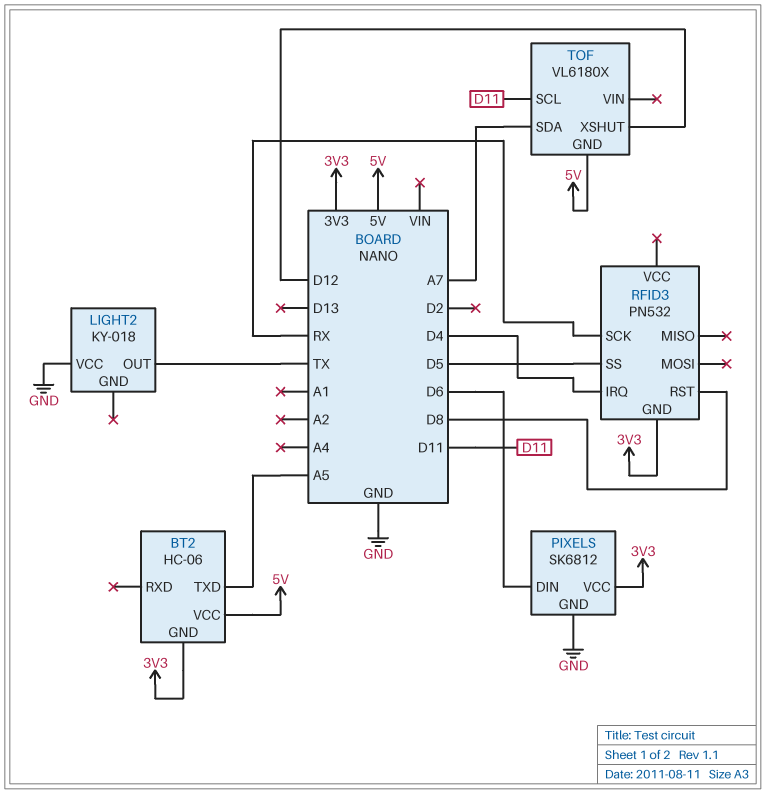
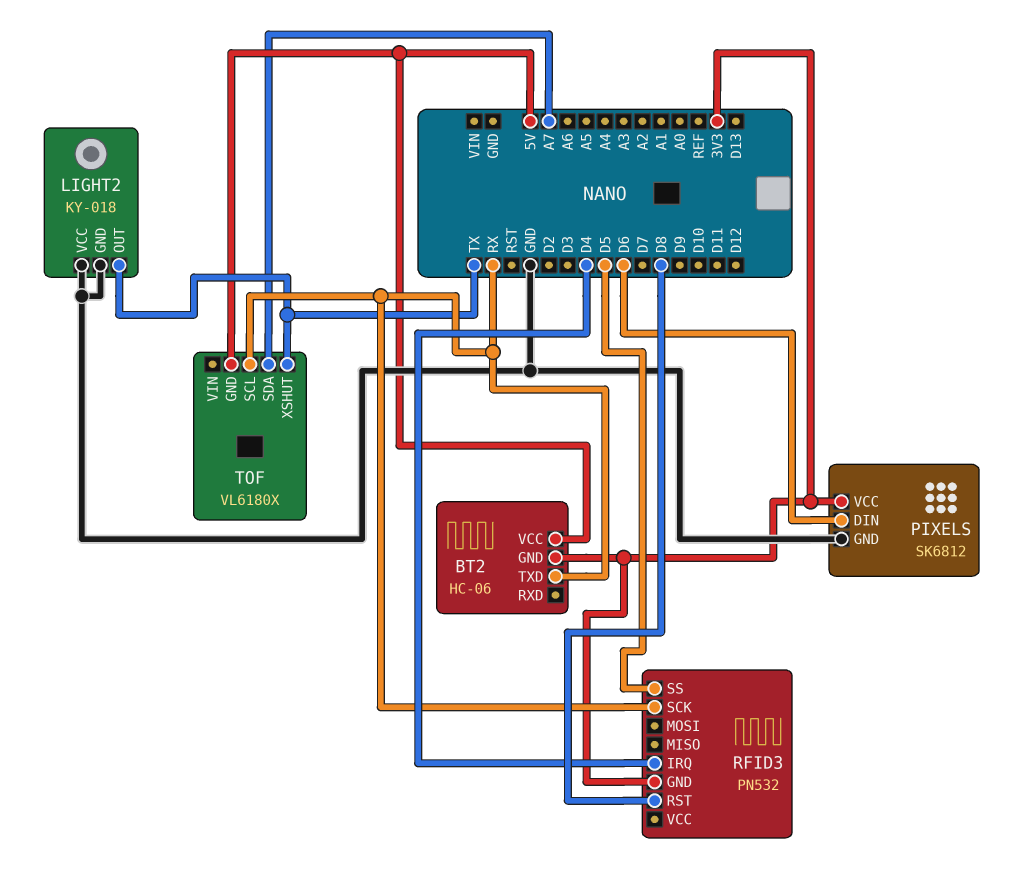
BT2 pin TXD: A5 -> RX
LIGHT2 pin GND: none -> GND
TOF pin SCL: D11 -> RX
TOF pin XSHUT: D12 -> TX

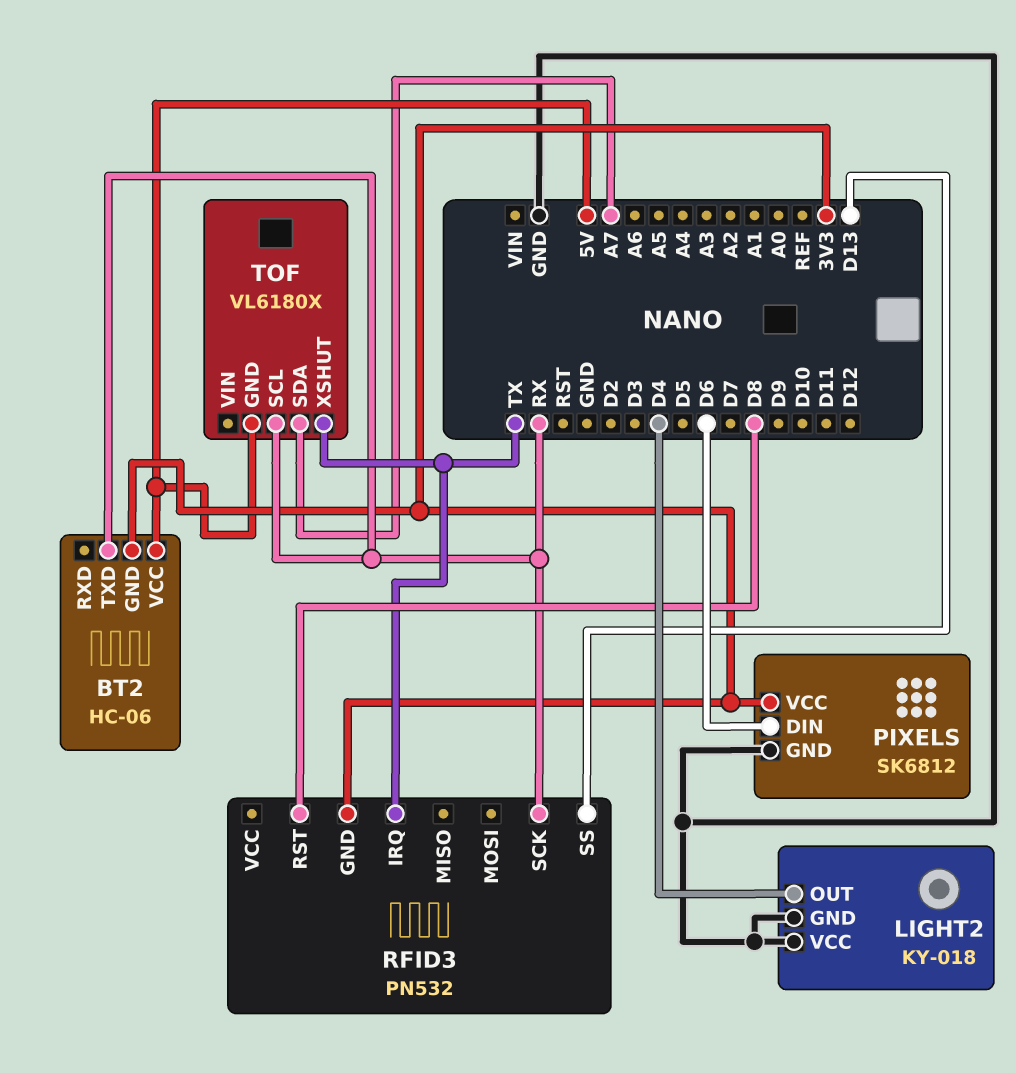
LIGHT2 pin OUT: TX -> D4
RFID3 pin IRQ: D4 -> TX
RFID3 pin SS: D5 -> D13

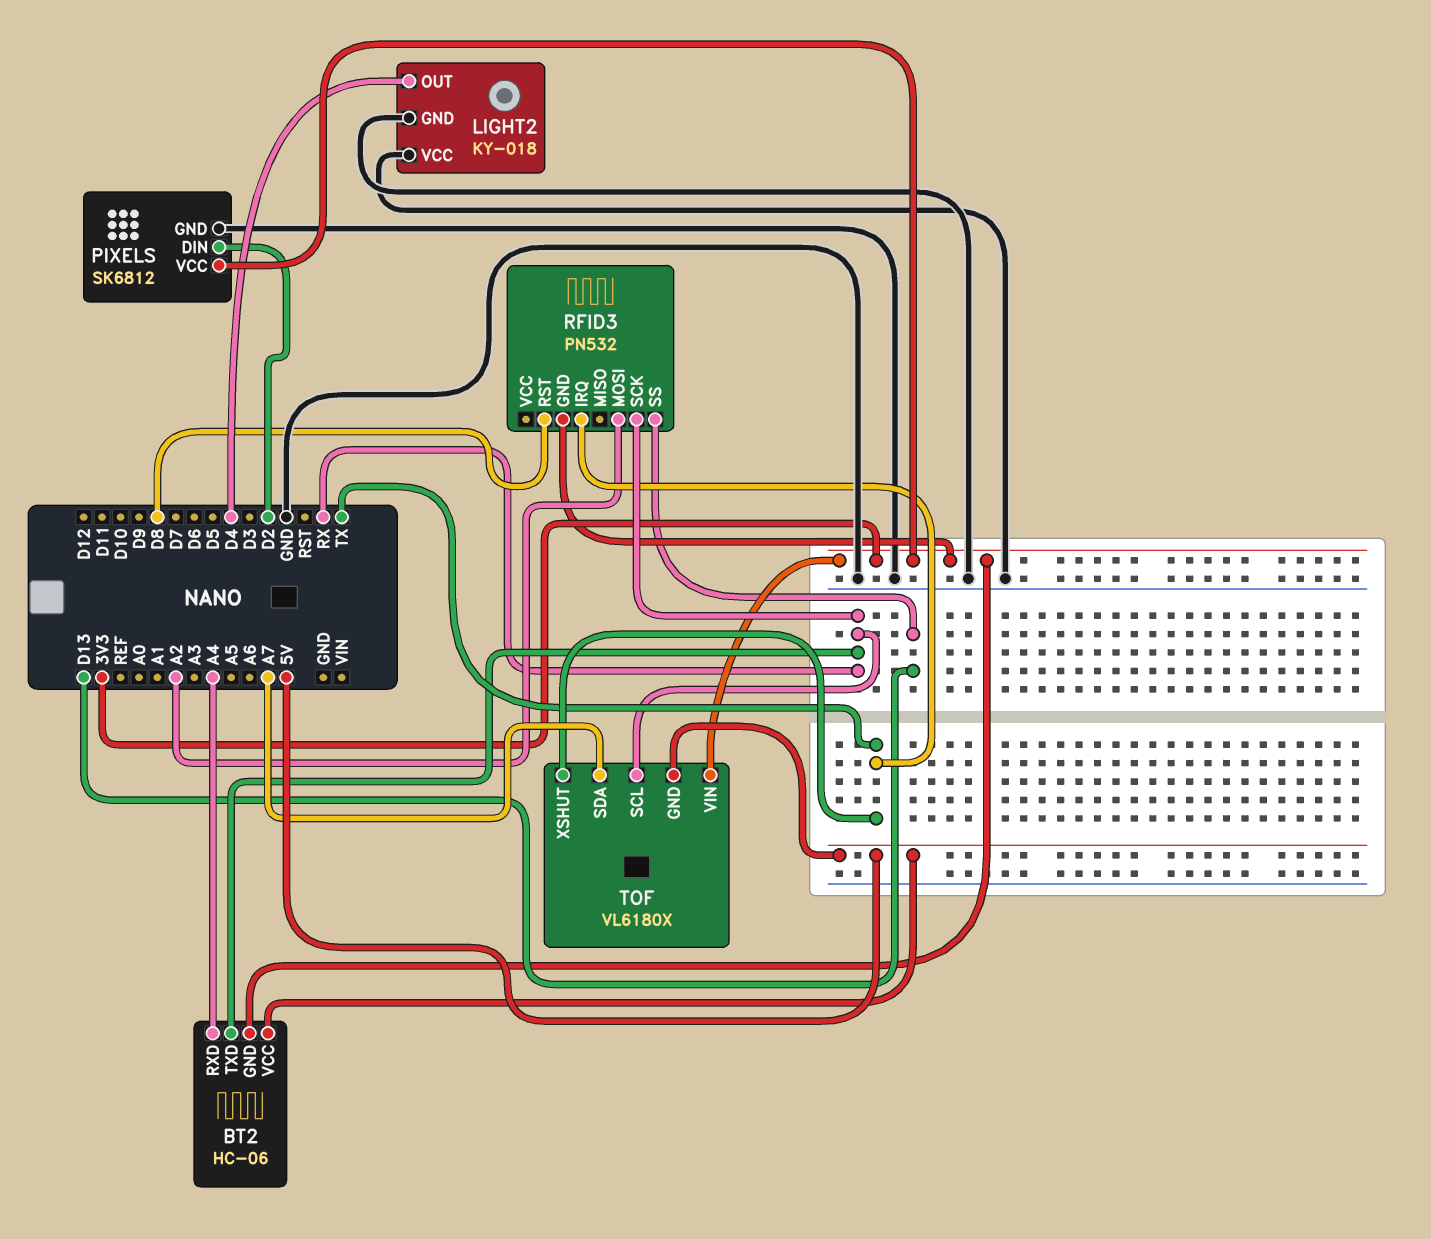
BT2 pin RXD: none -> A4
PIXELS pin DIN: D6 -> D2
RFID3 pin MOSI: none -> A2
TOF pin VIN: none -> 3V3

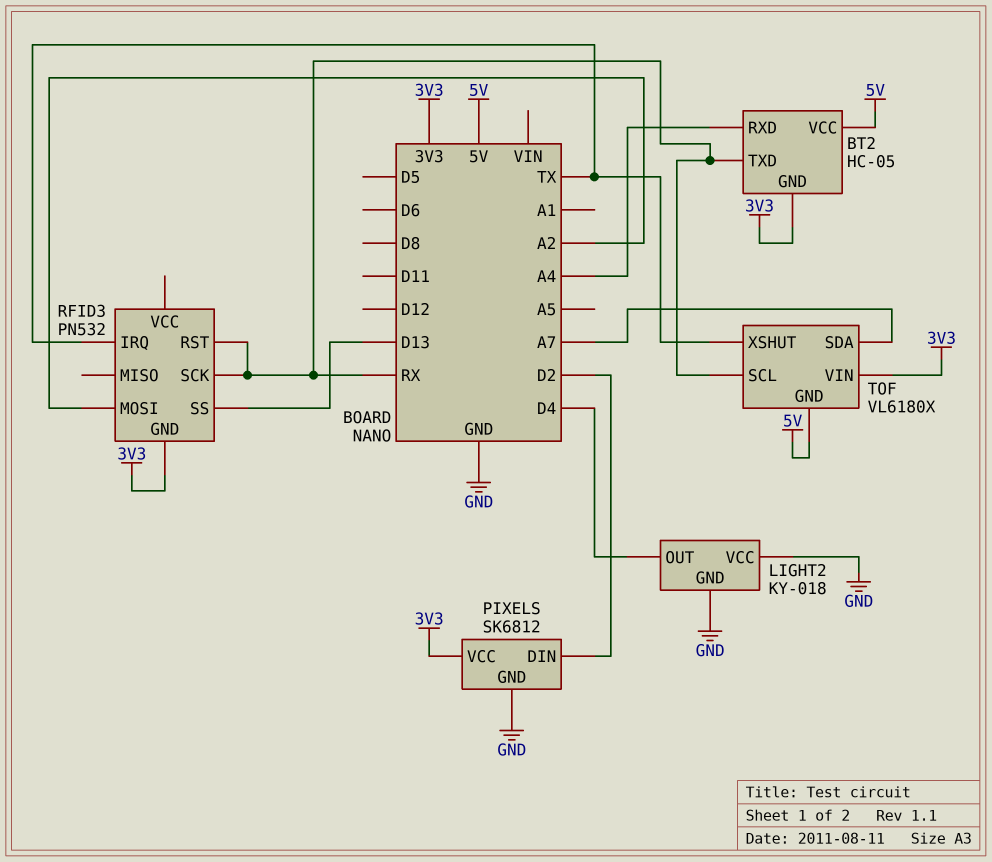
BT2: HC-06 -> HC-05
RFID3 pin RST: D8 -> RX

